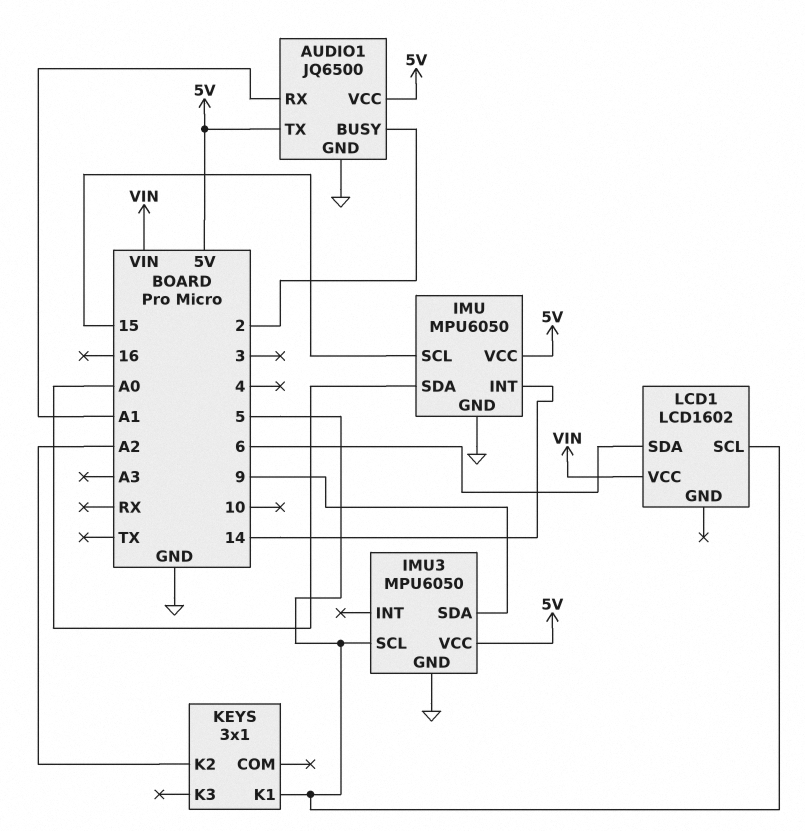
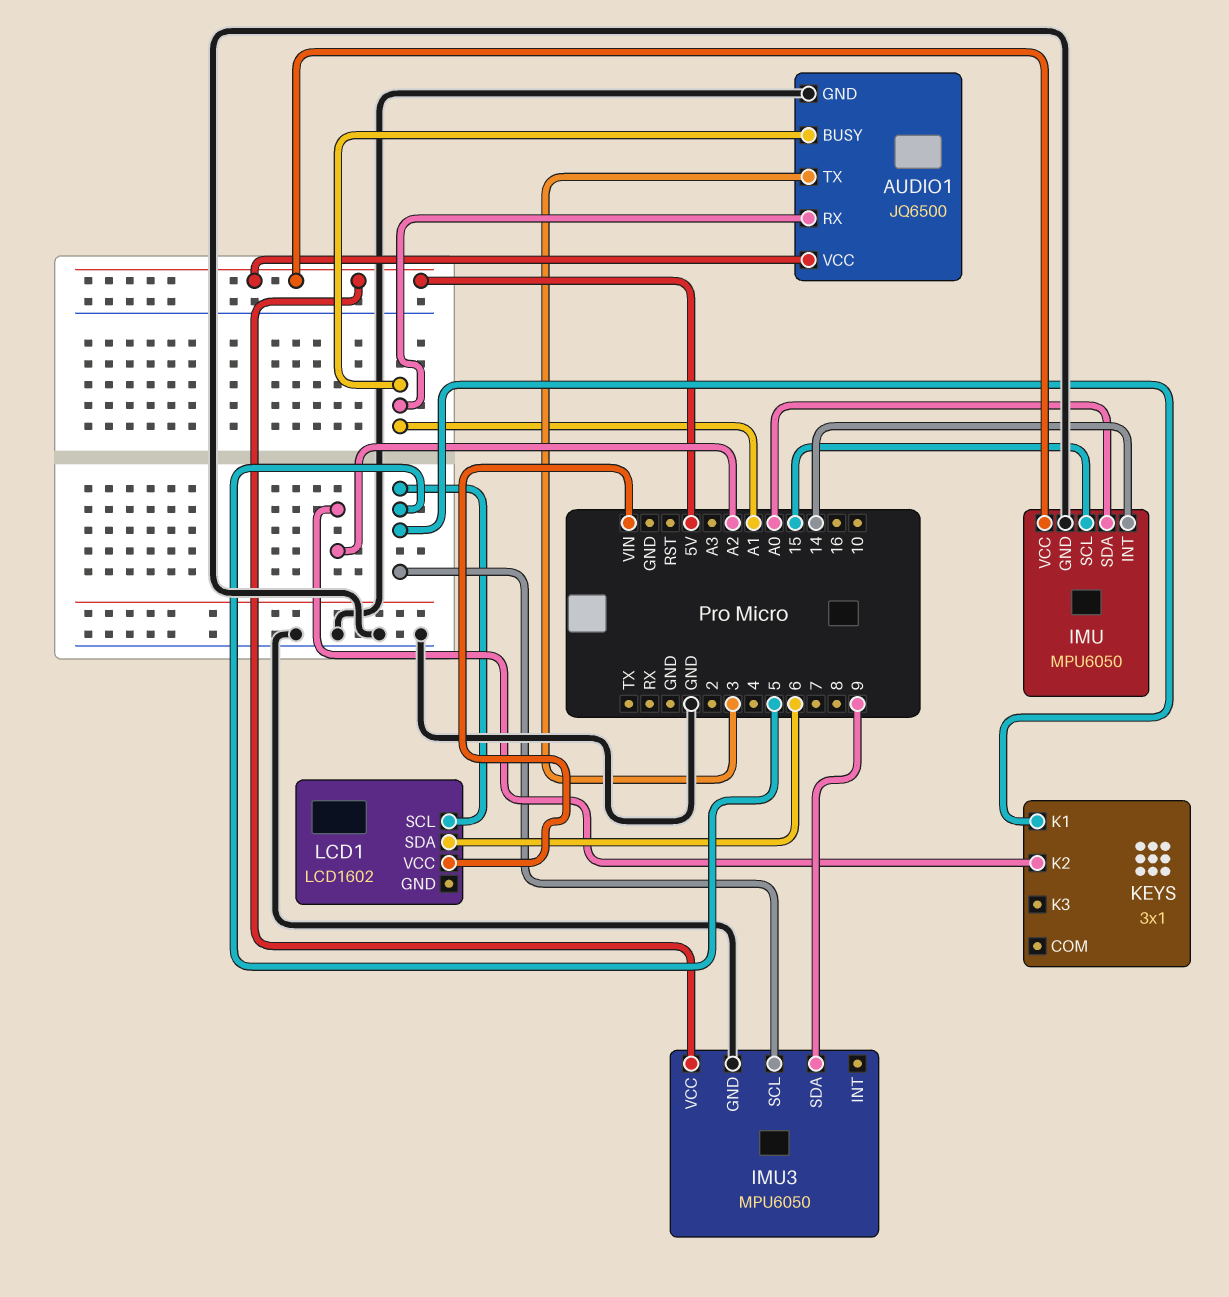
AUDIO1 pin BUSY: 2 -> A1
AUDIO1 pin TX: 5V -> 3

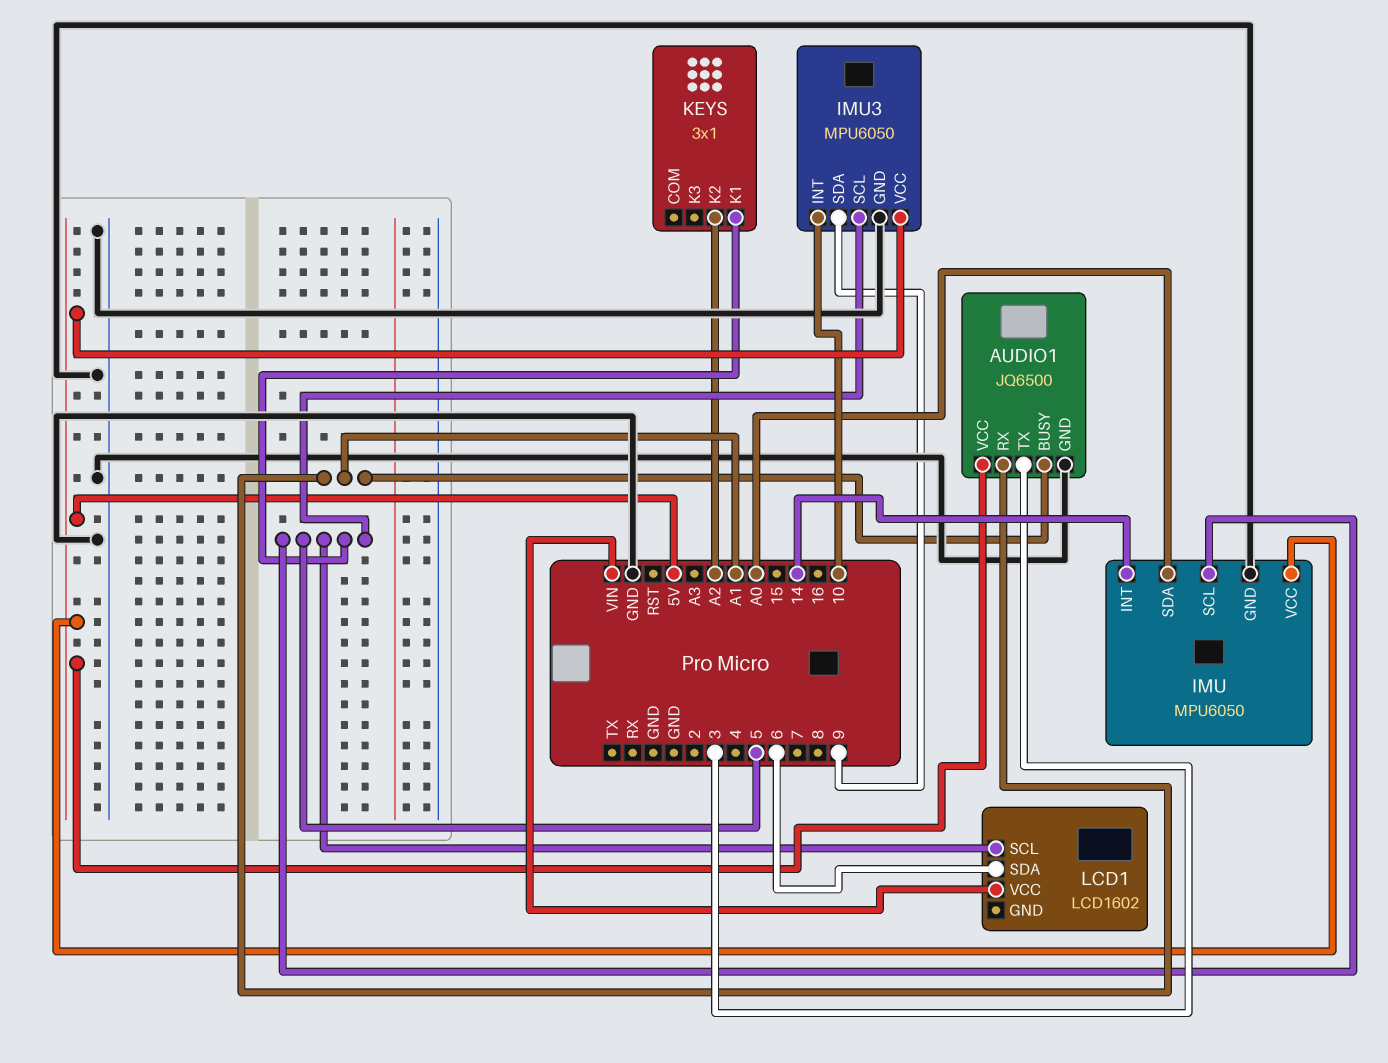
IMU pin SCL: 15 -> 5
IMU3 pin INT: none -> 10

